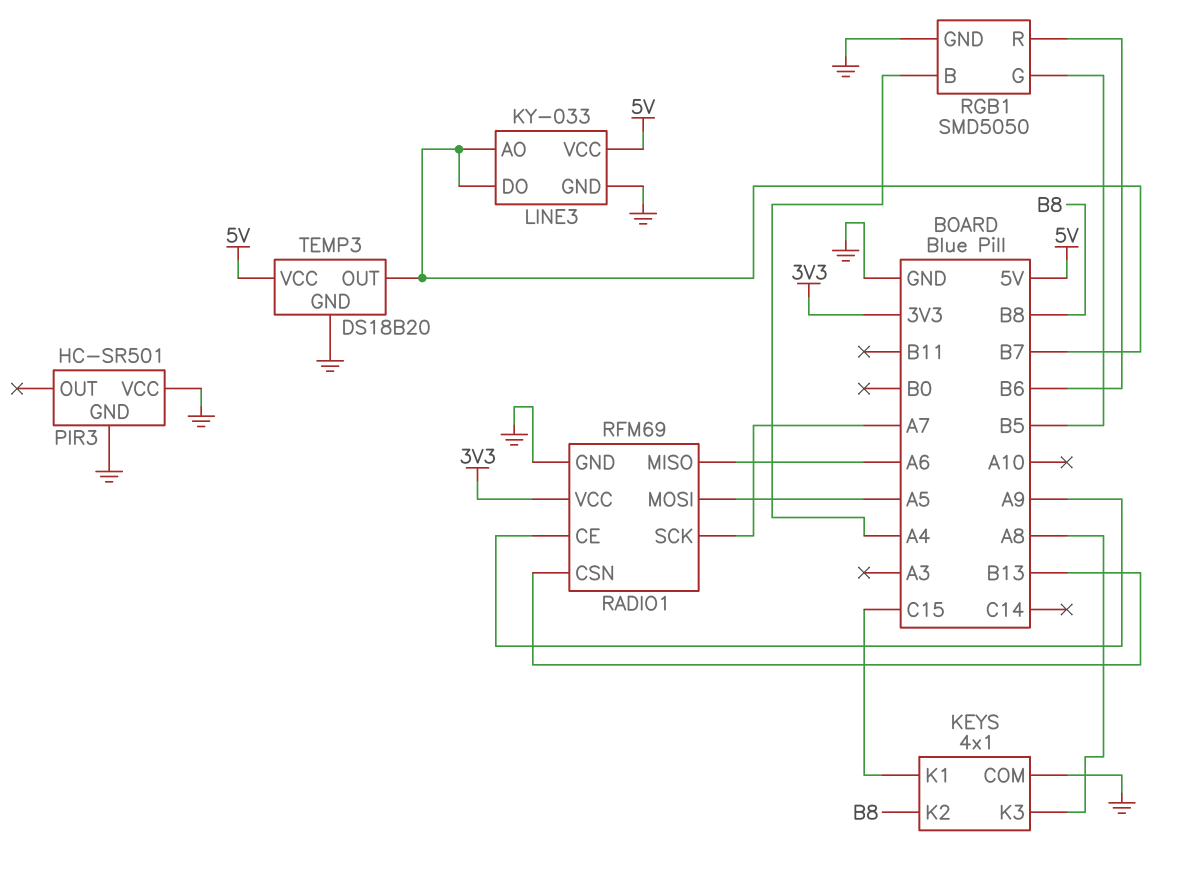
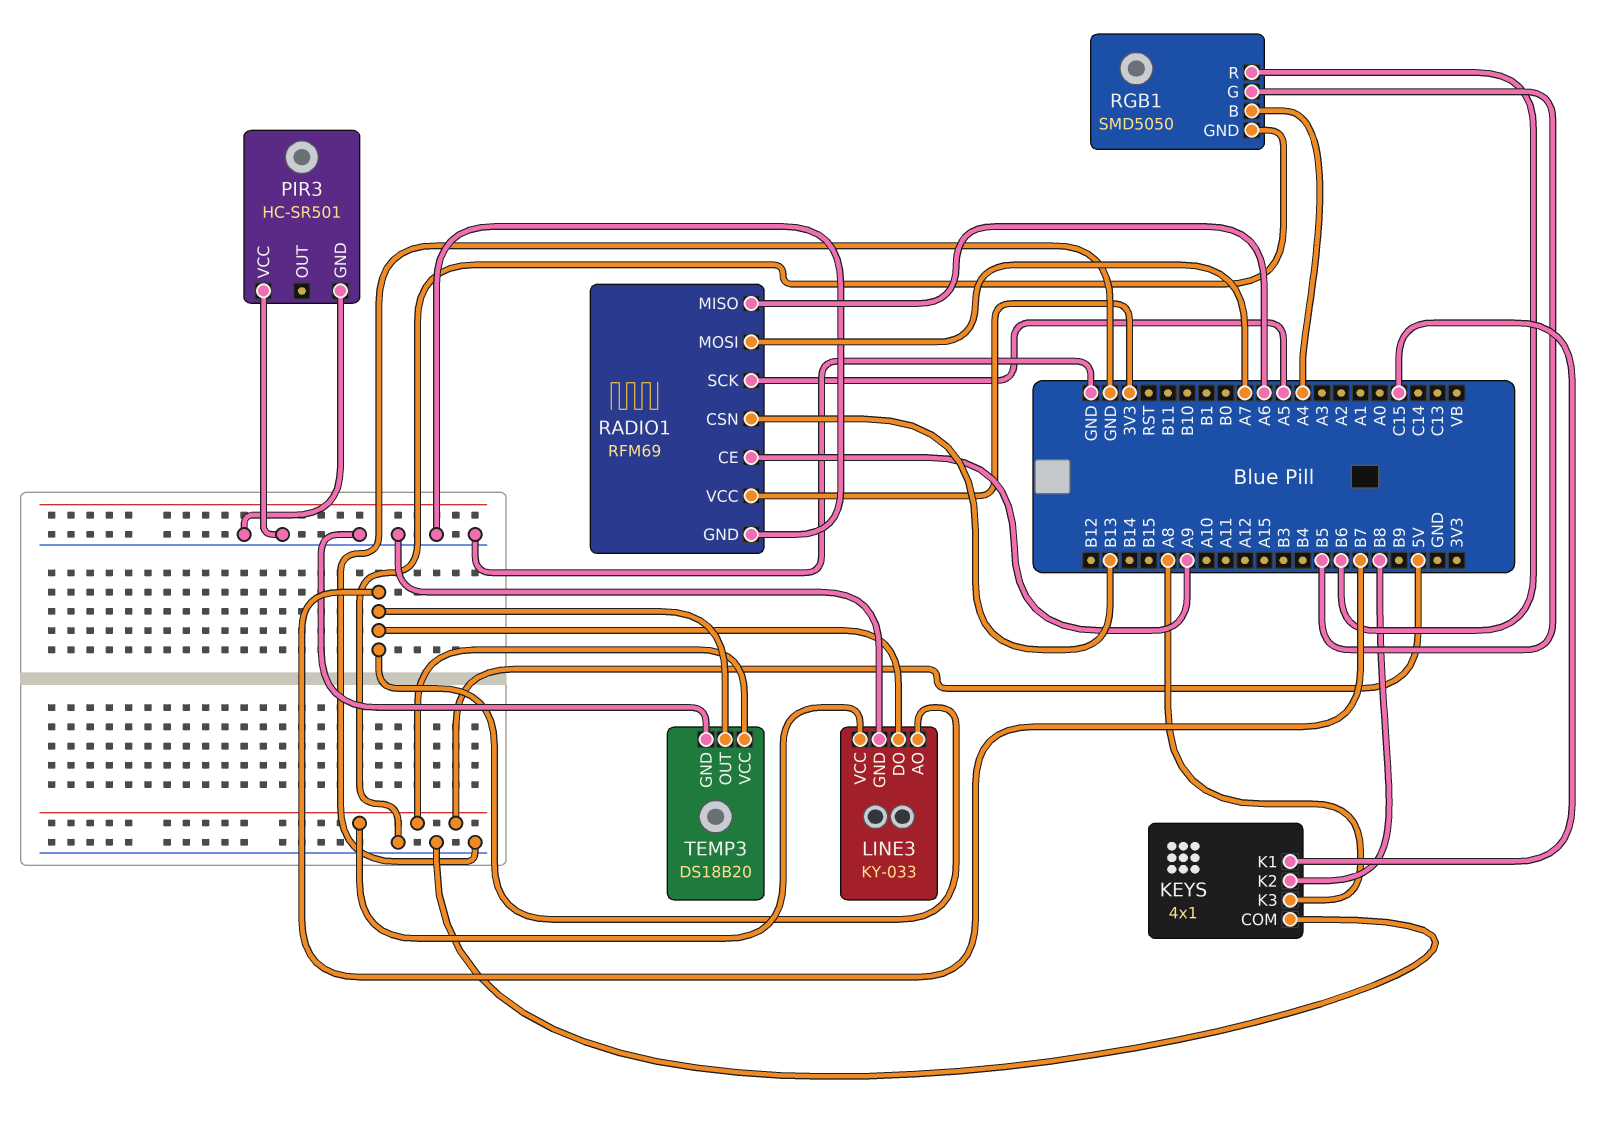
RADIO1 pin MOSI: A5 -> A7
RADIO1 pin SCK: A7 -> A5

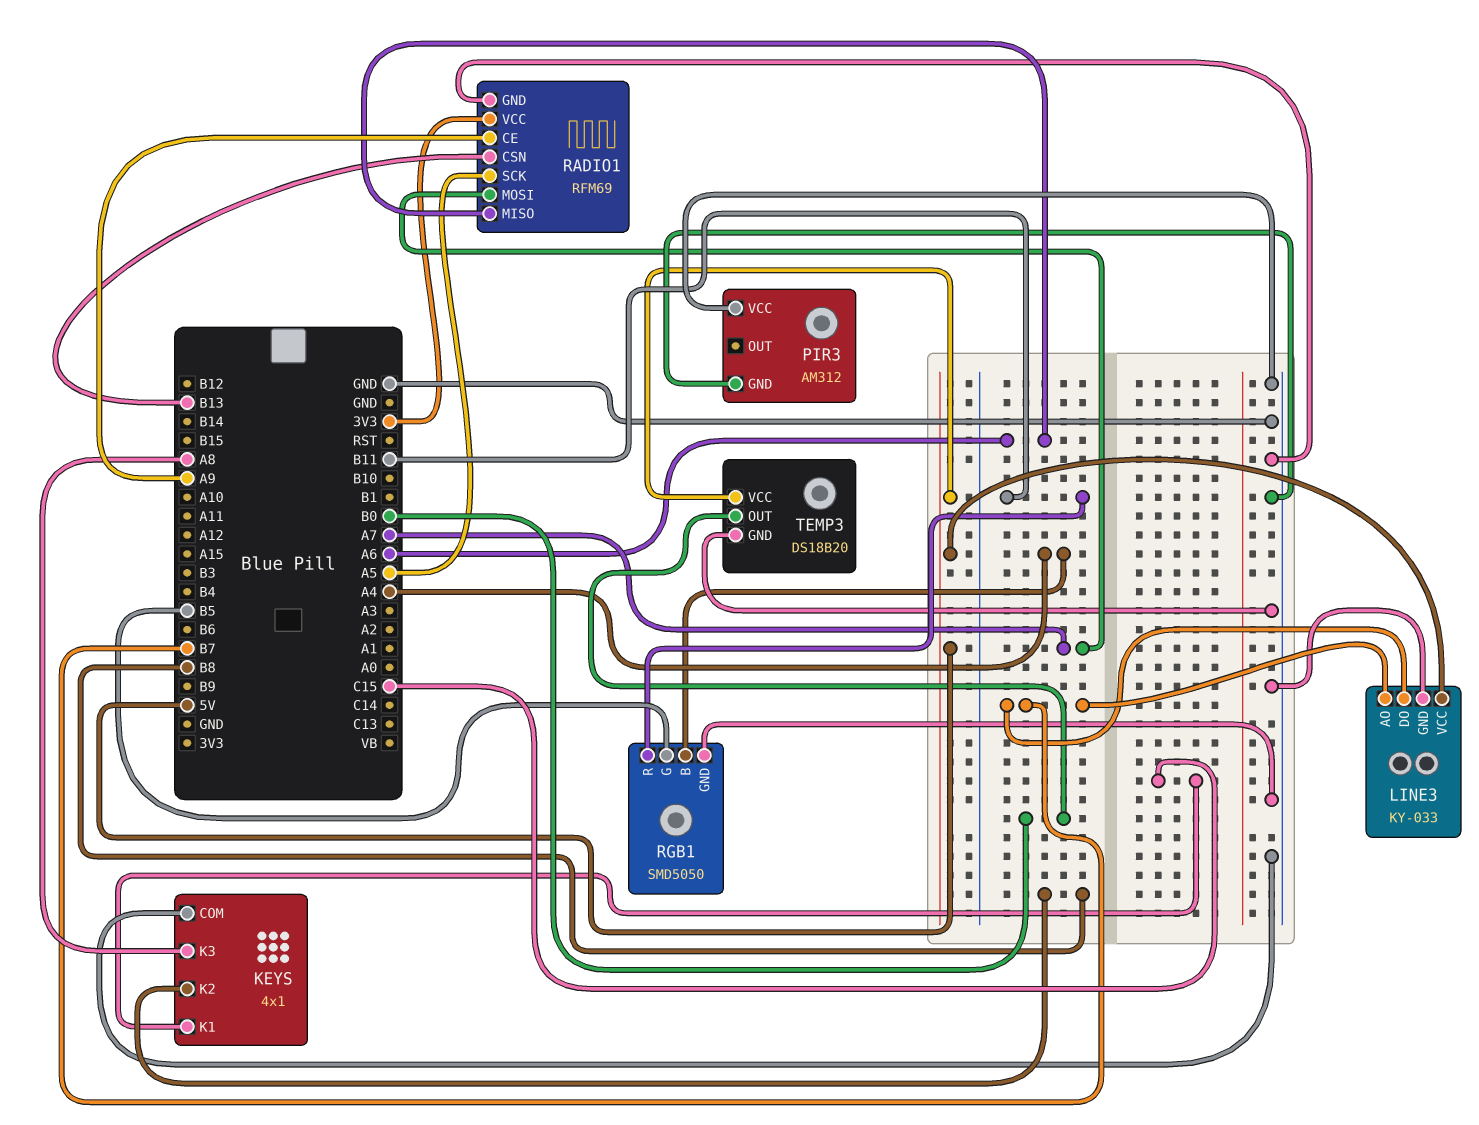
PIR3: HC-SR501 -> AM312
RGB1 pin R: B6 -> B11
TEMP3 pin OUT: B7 -> B0

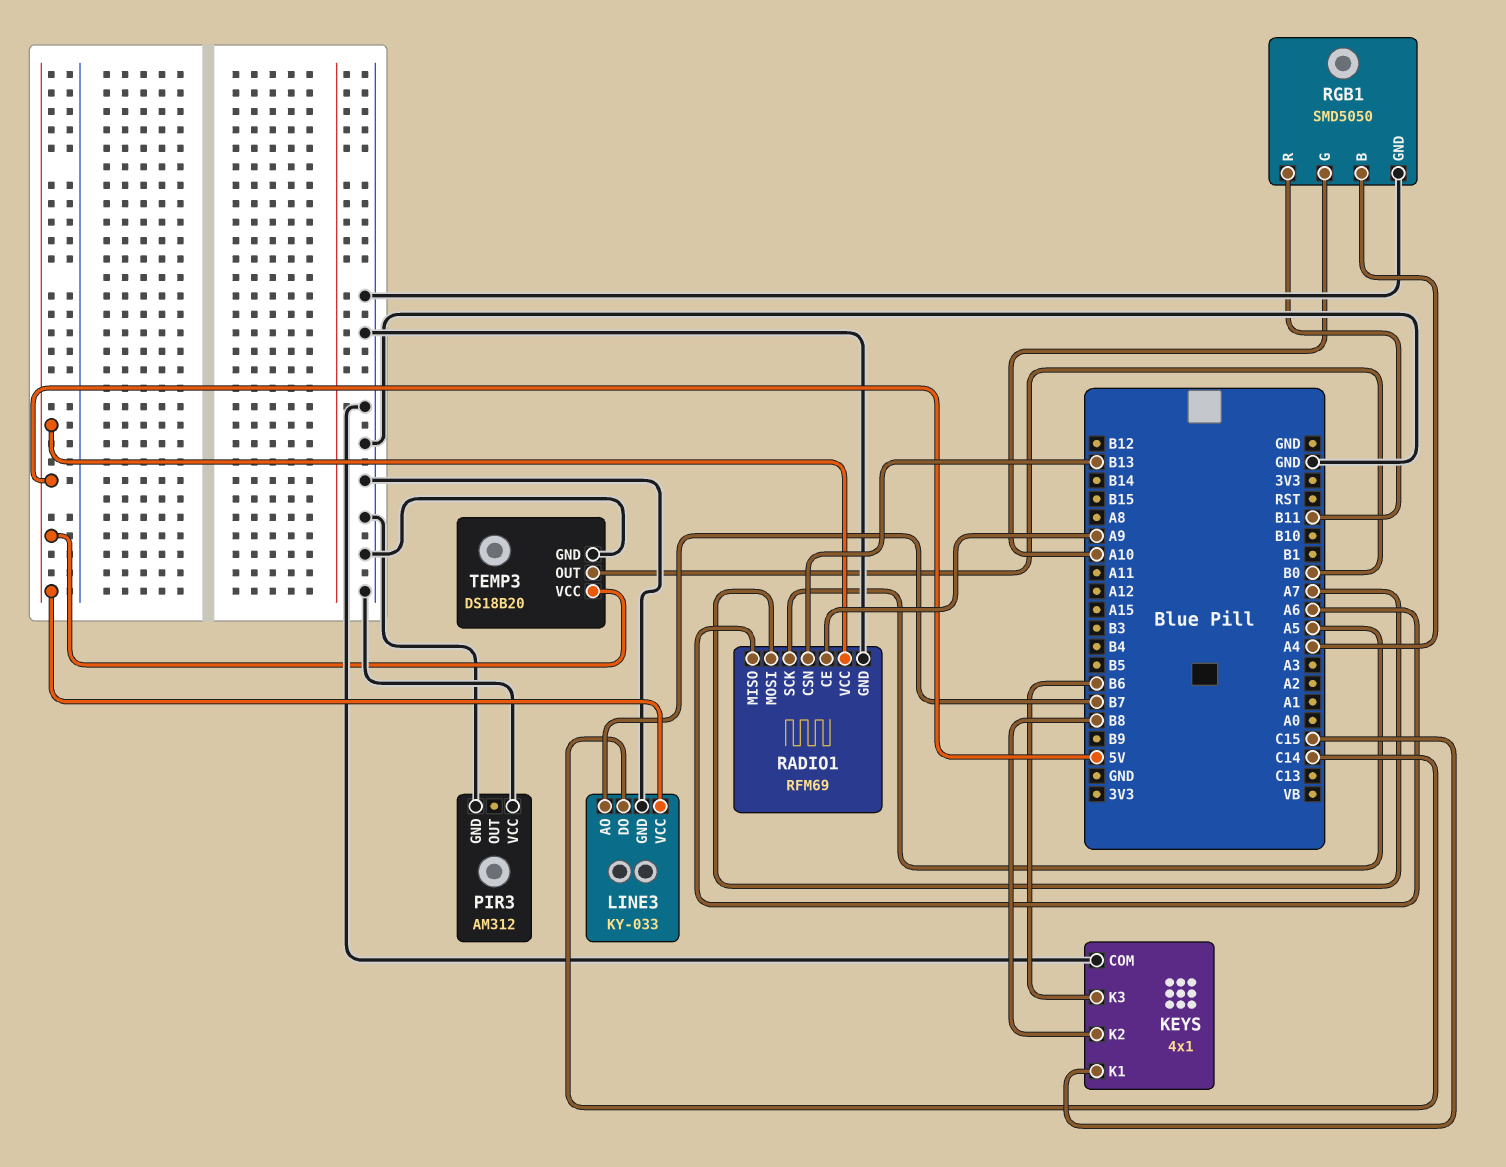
KEYS pin K3: A8 -> B6
LINE3 pin DO: B7 -> C14
RADIO1 pin VCC: 3V3 -> 5V
RGB1 pin G: B5 -> A10

